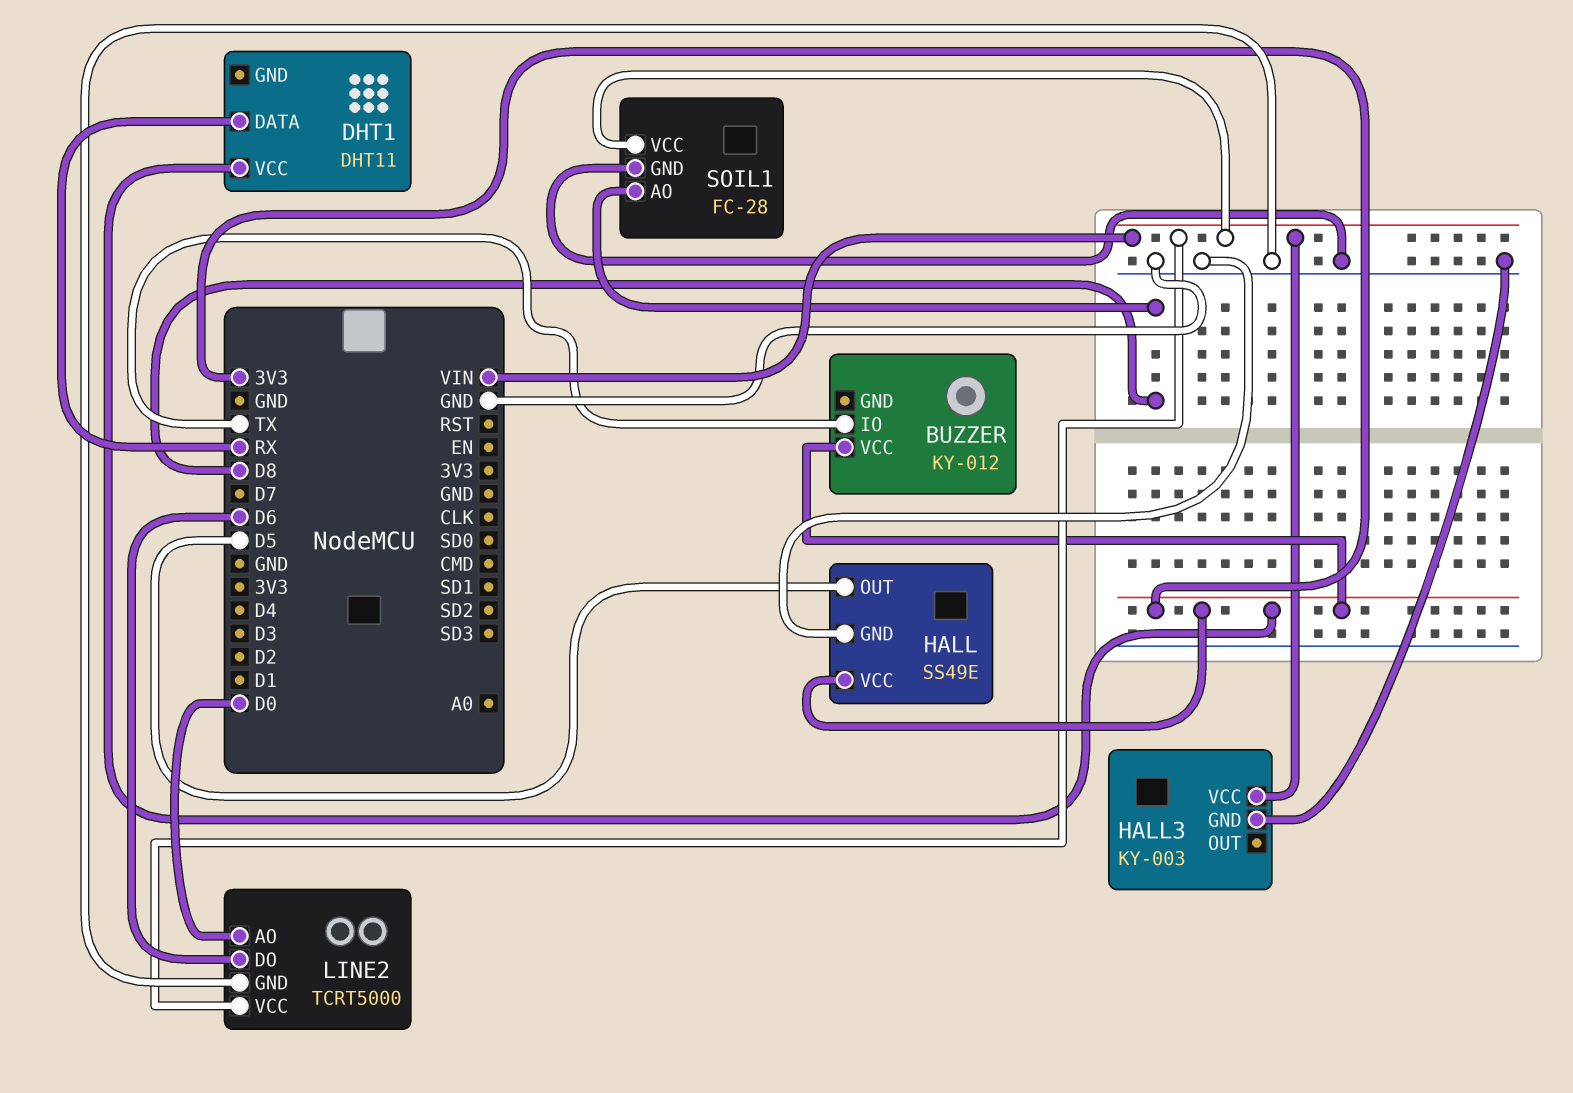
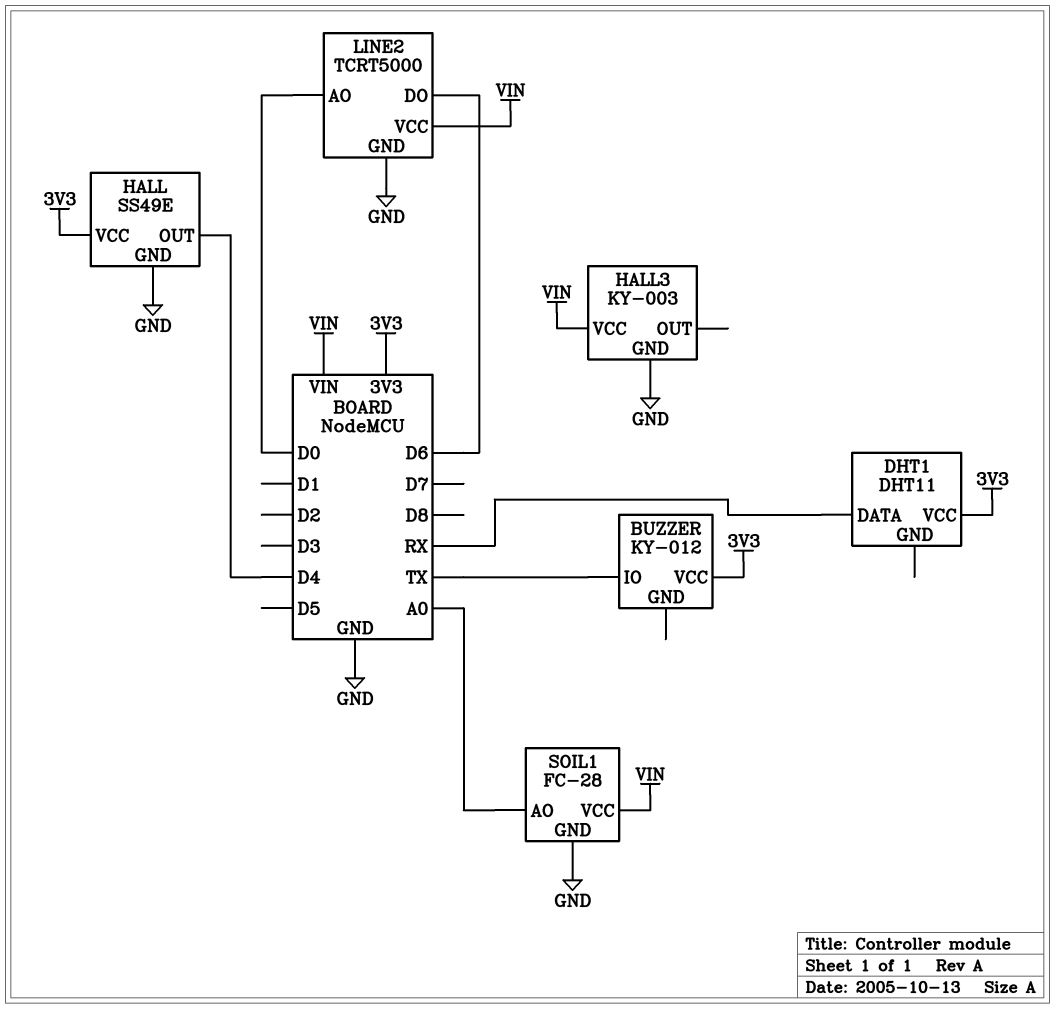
HALL pin OUT: D5 -> D4
SOIL1 pin AO: D8 -> A0

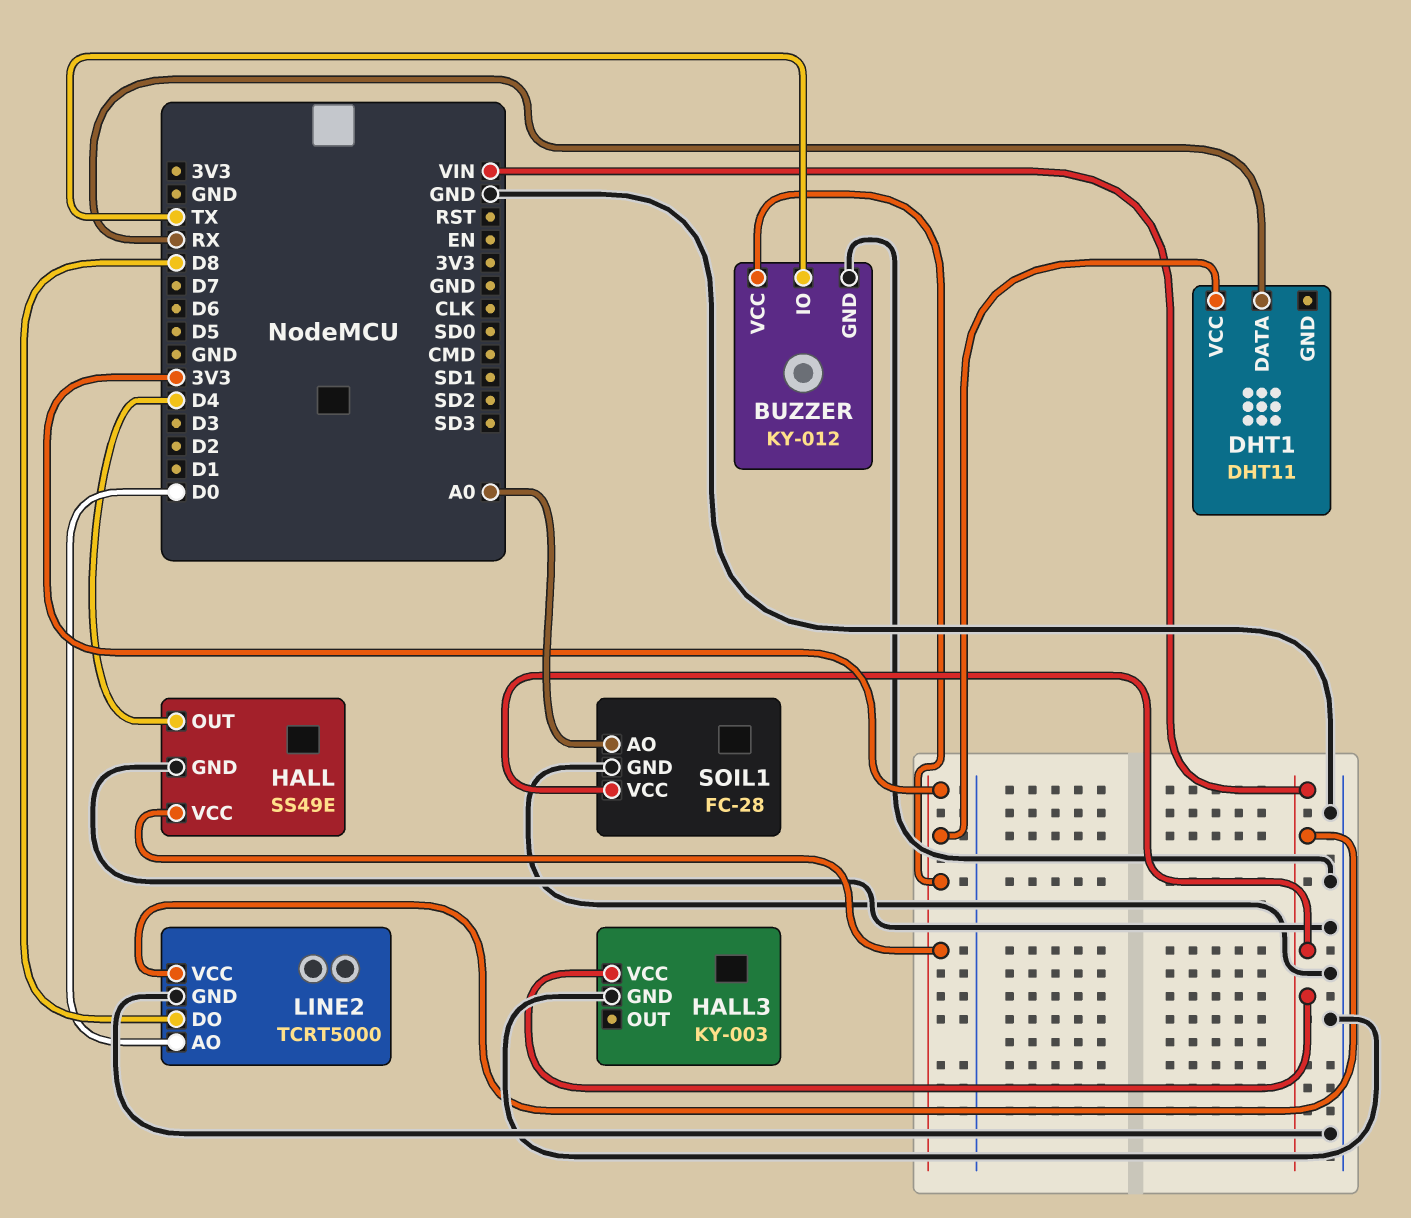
BUZZER pin GND: none -> GND
LINE2 pin DO: D6 -> D8

